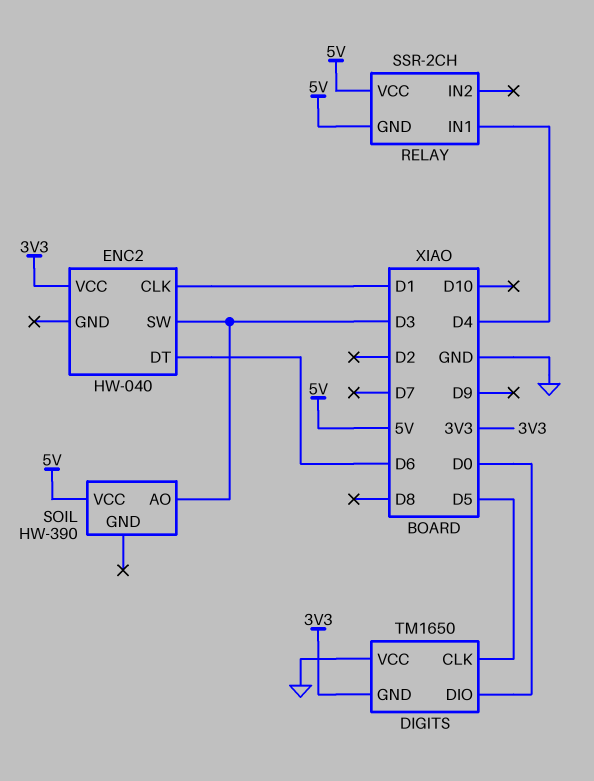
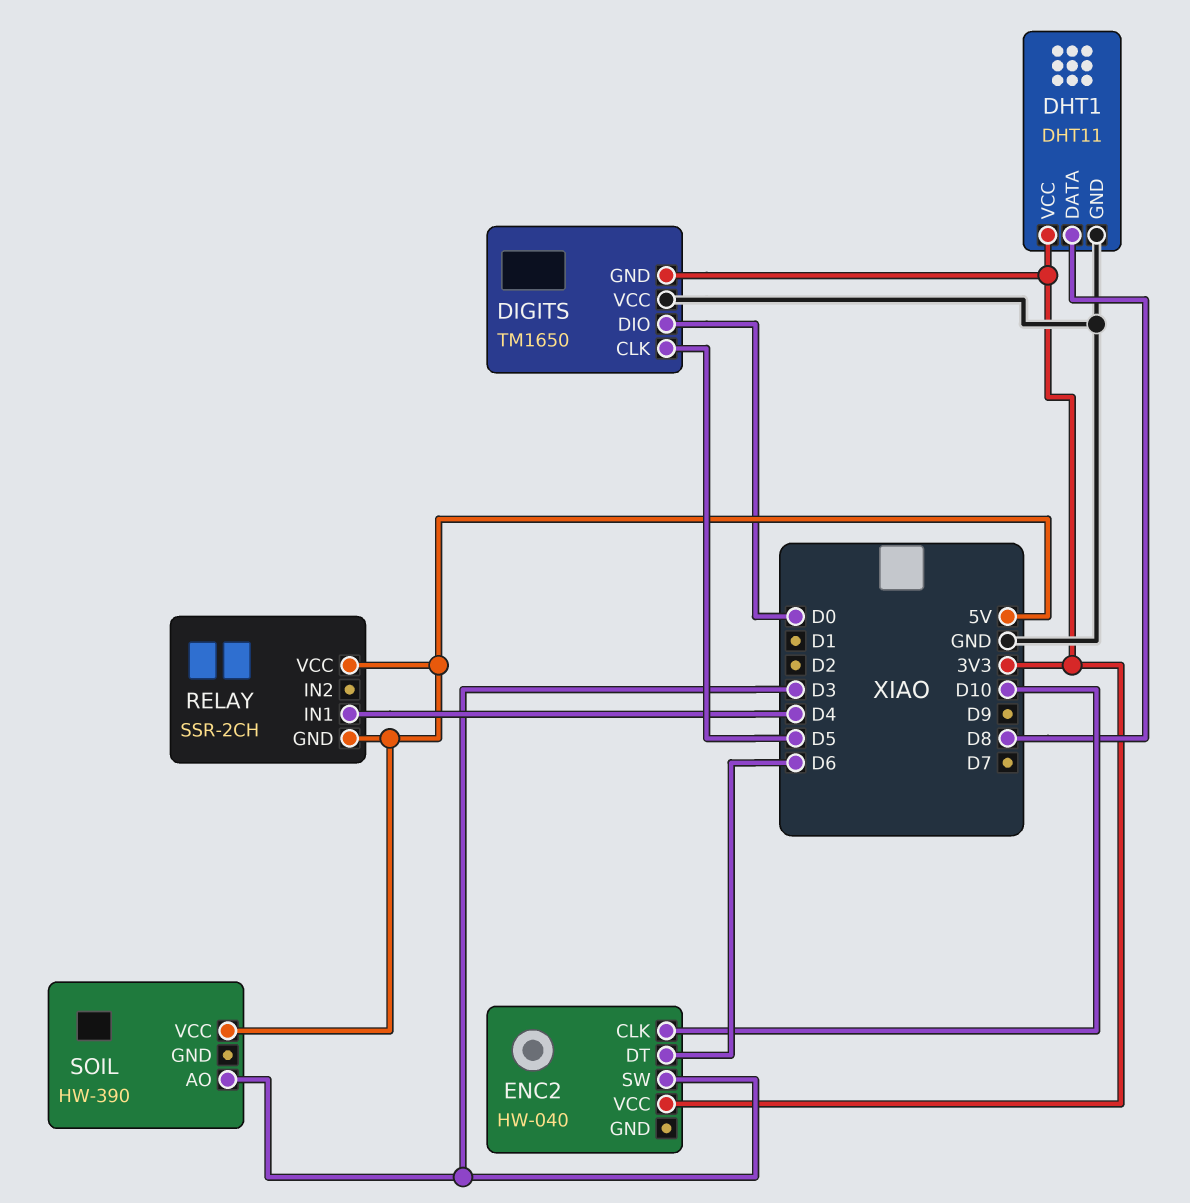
DHT1: none -> DHT11
DHT1 pin DATA: none -> D8
DHT1 pin GND: none -> GND
DHT1 pin VCC: none -> 3V3
ENC2 pin CLK: D1 -> D10

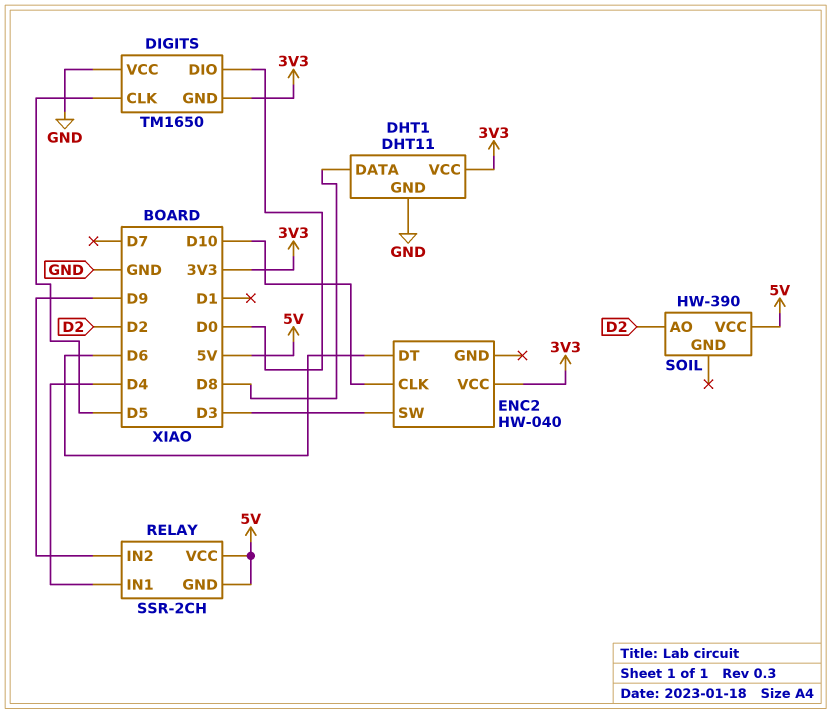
RELAY pin IN2: none -> D9
SOIL pin AO: D3 -> D2

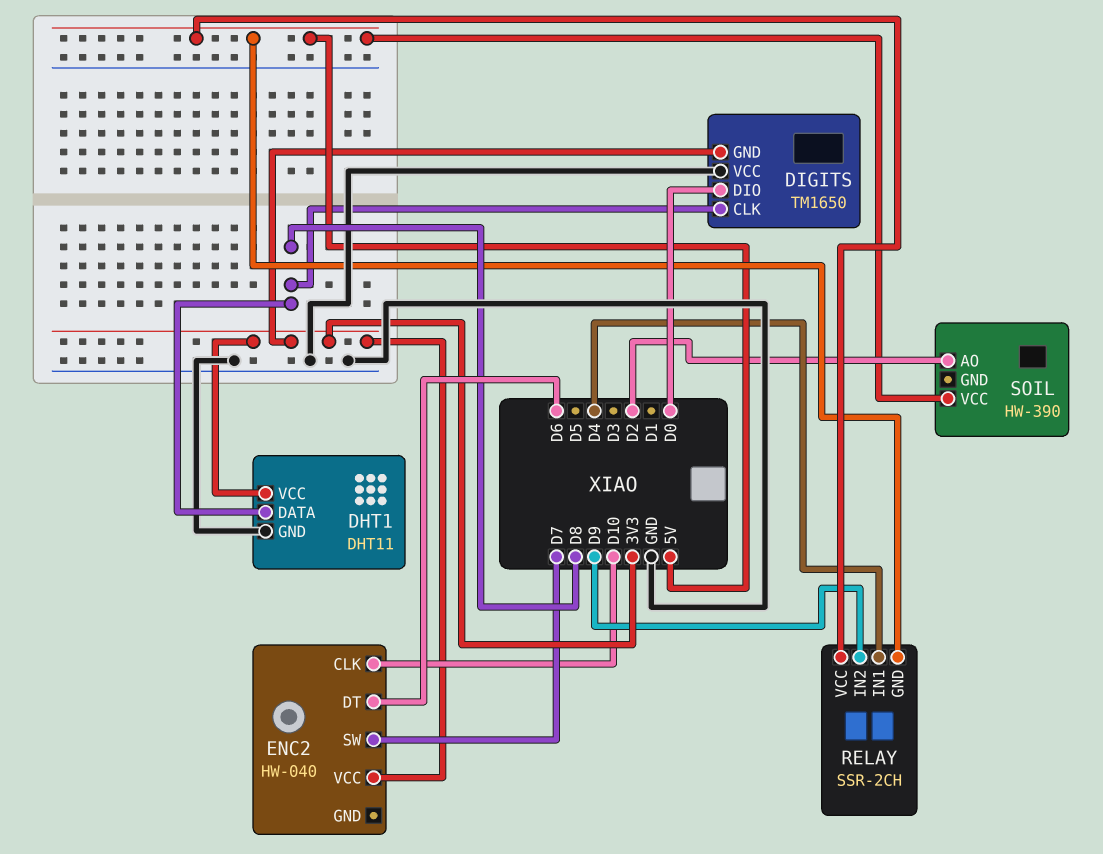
DIGITS pin CLK: D5 -> D8
ENC2 pin SW: D3 -> D7

